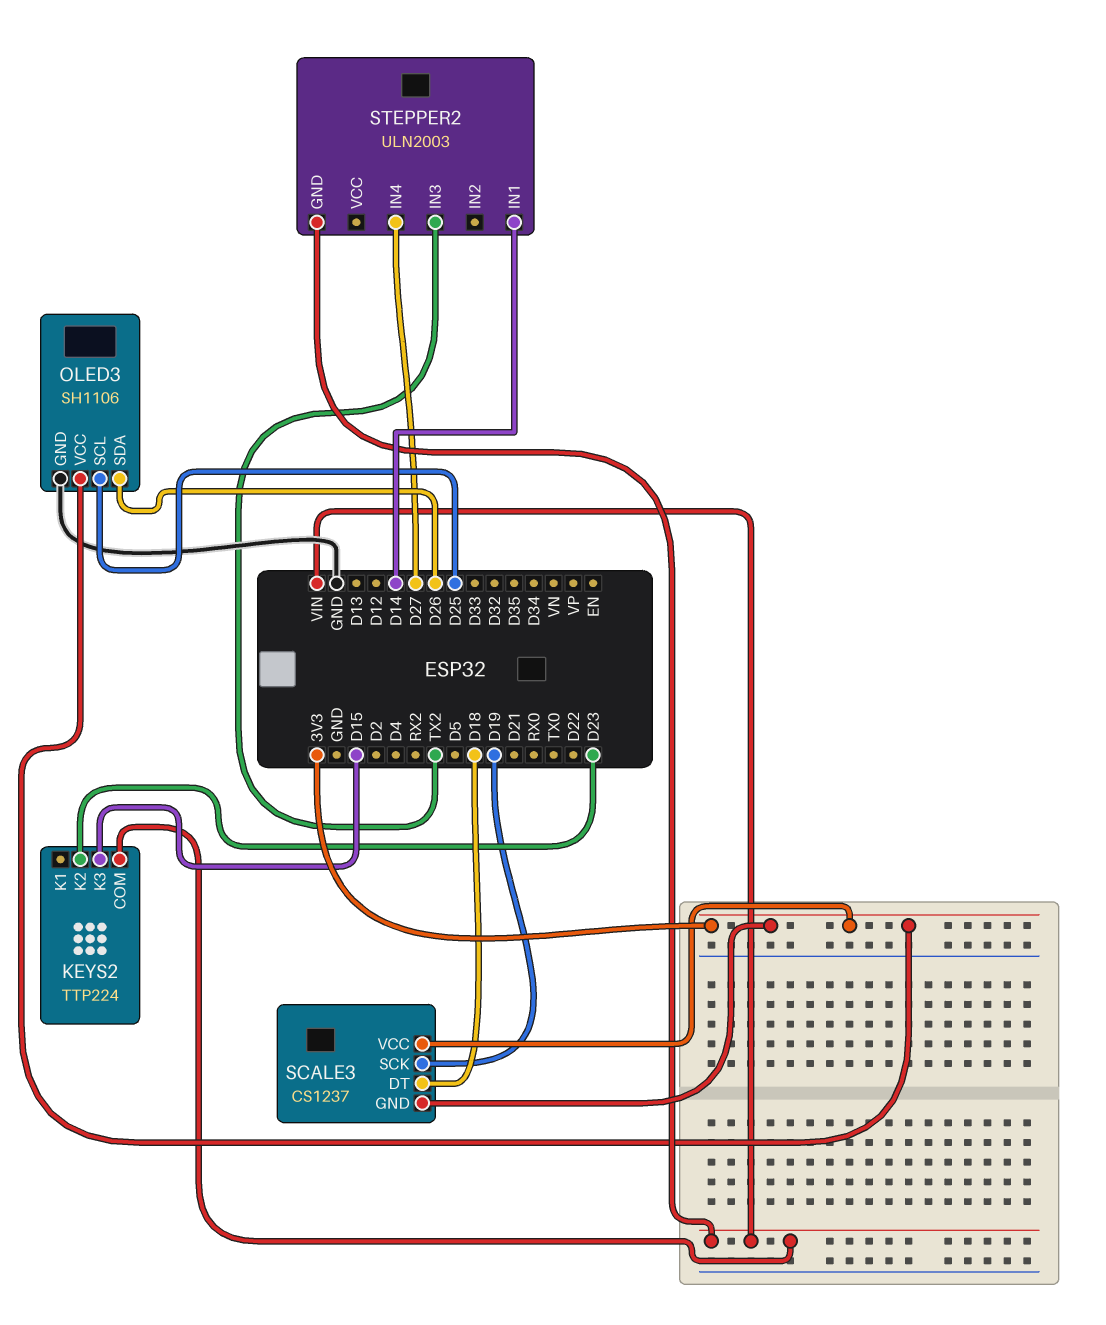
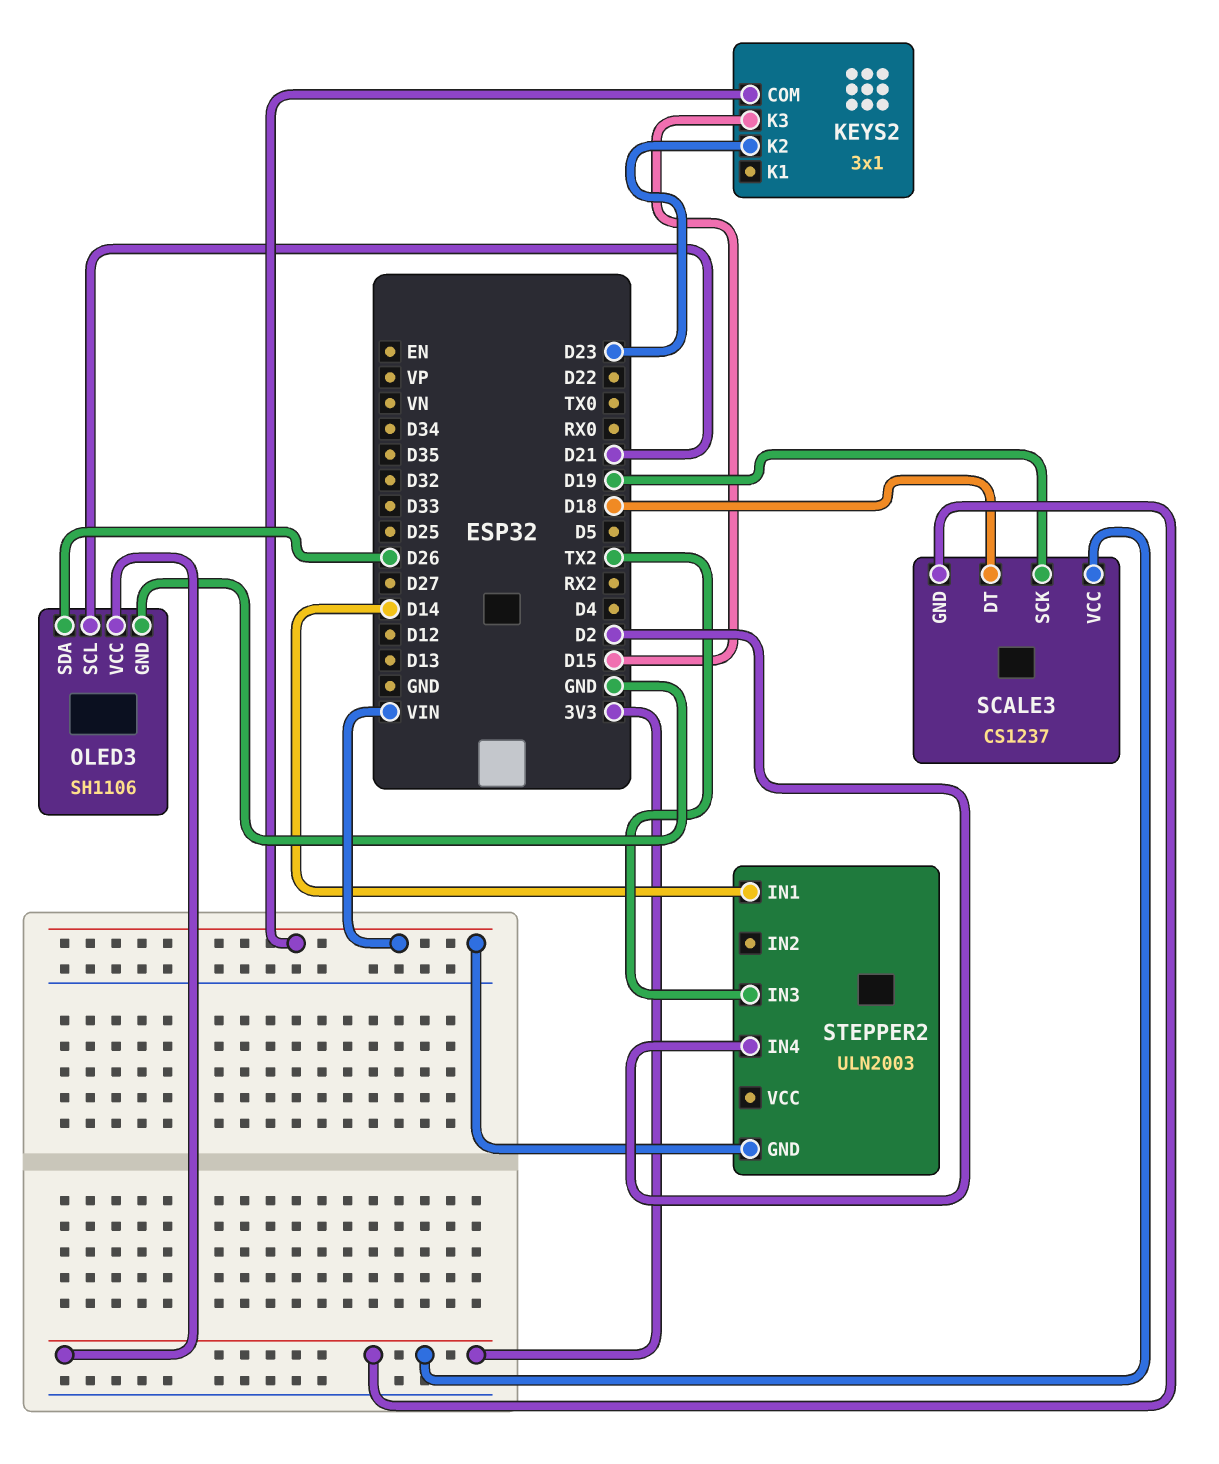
KEYS2: TTP224 -> 3x1
OLED3 pin SCL: D25 -> D21
STEPPER2 pin IN4: D27 -> D2

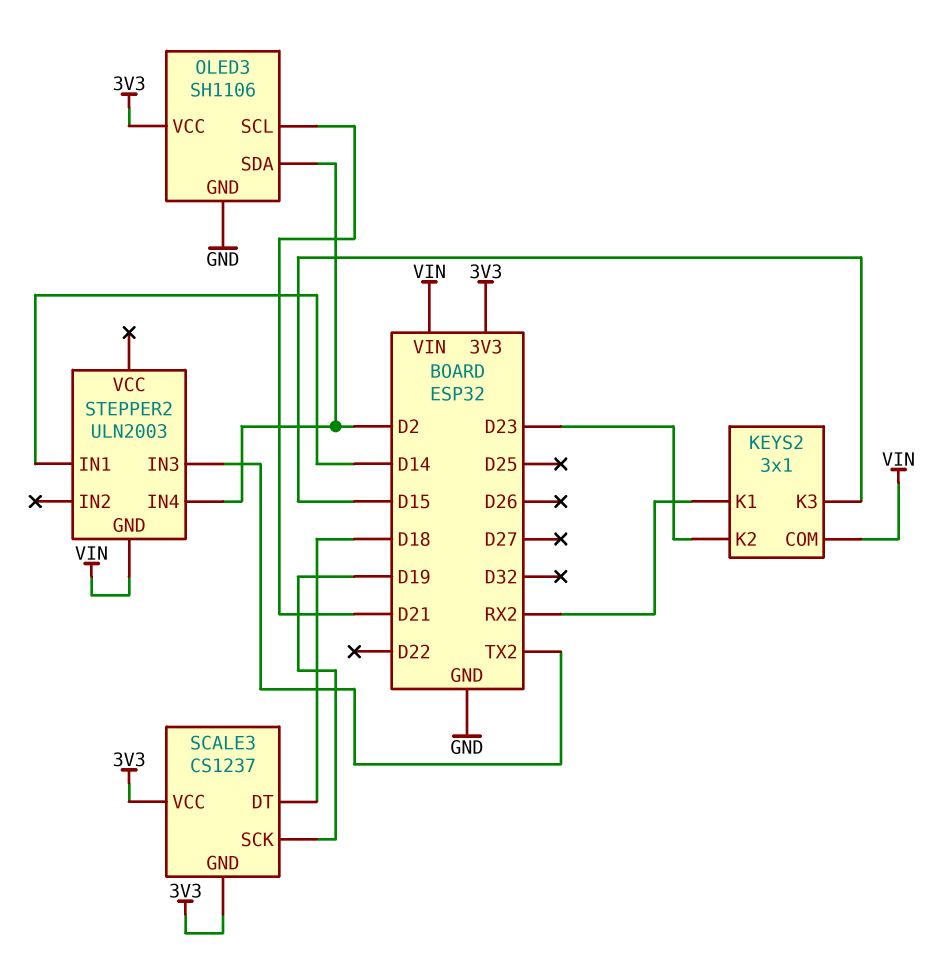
KEYS2 pin K1: none -> RX2
OLED3 pin SDA: D26 -> D2

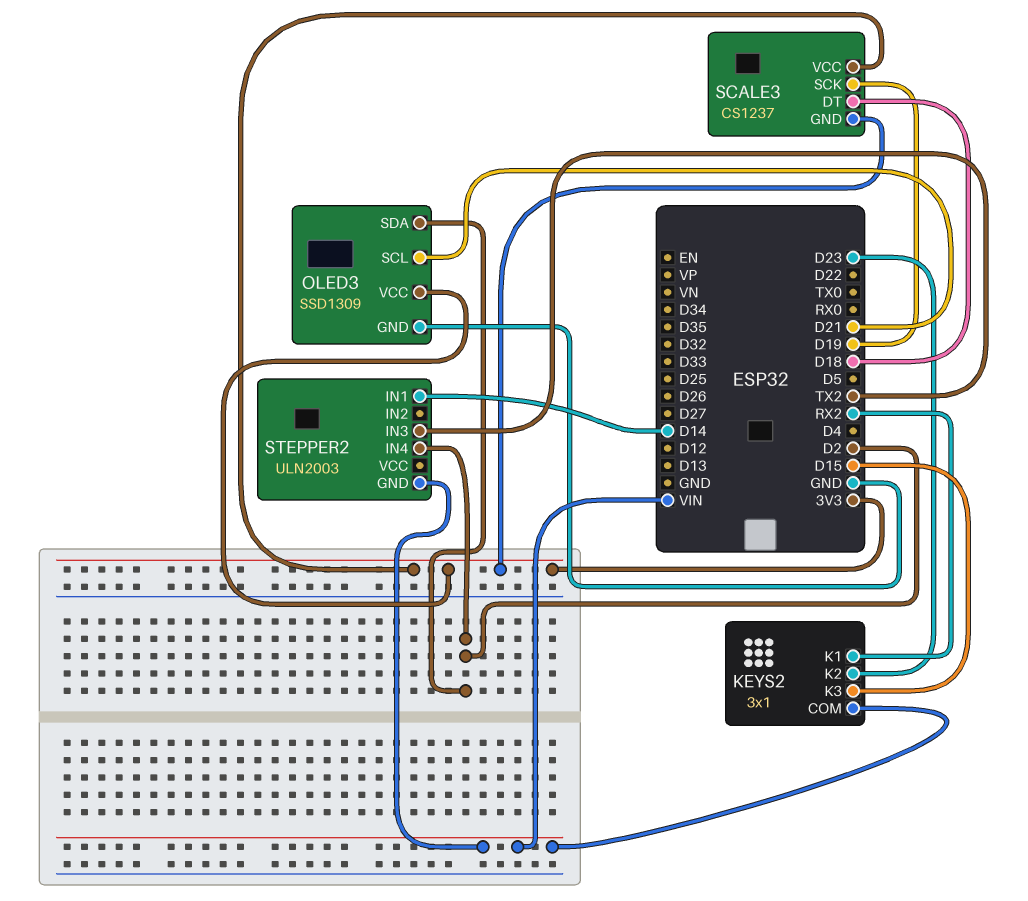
OLED3: SH1106 -> SSD1309

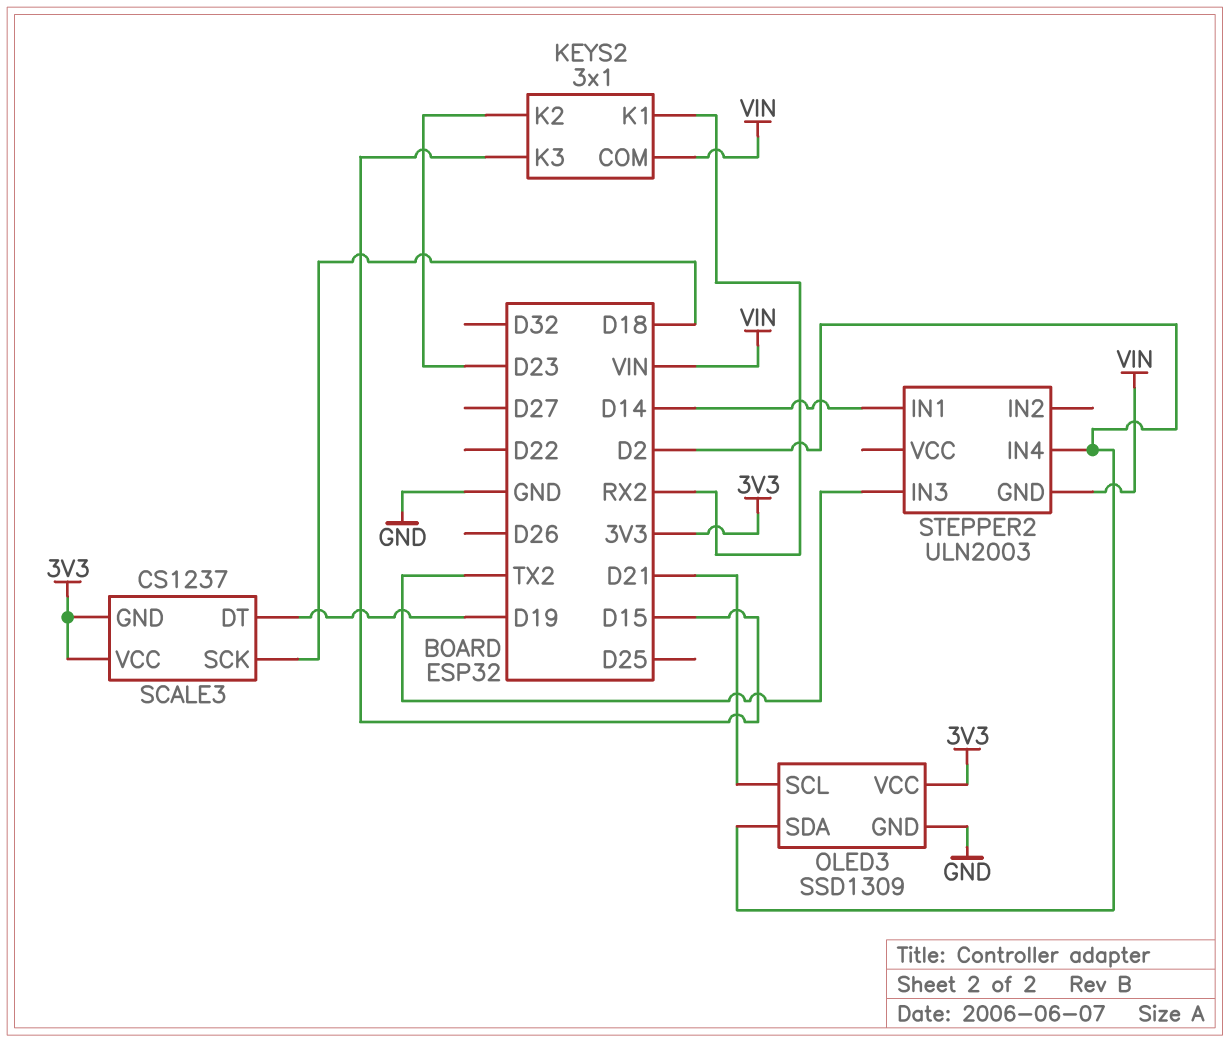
SCALE3 pin DT: D18 -> D19
SCALE3 pin SCK: D19 -> D18

